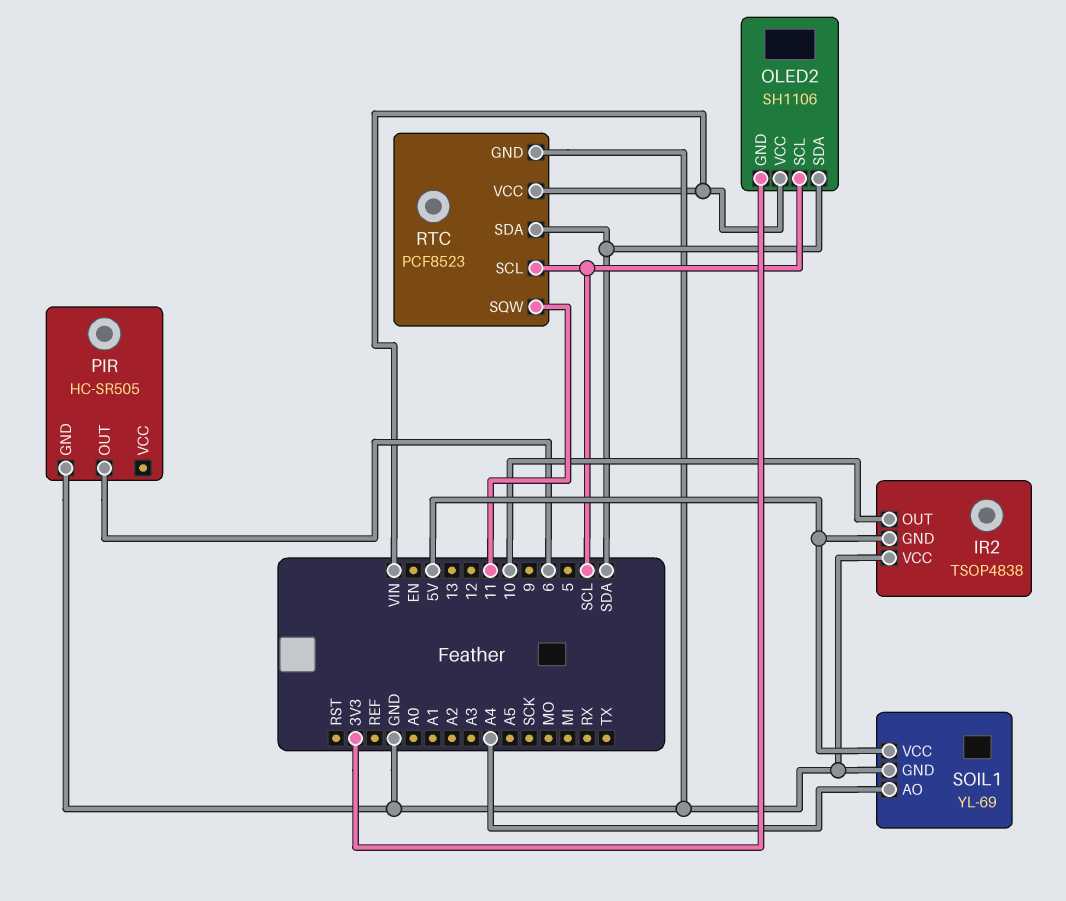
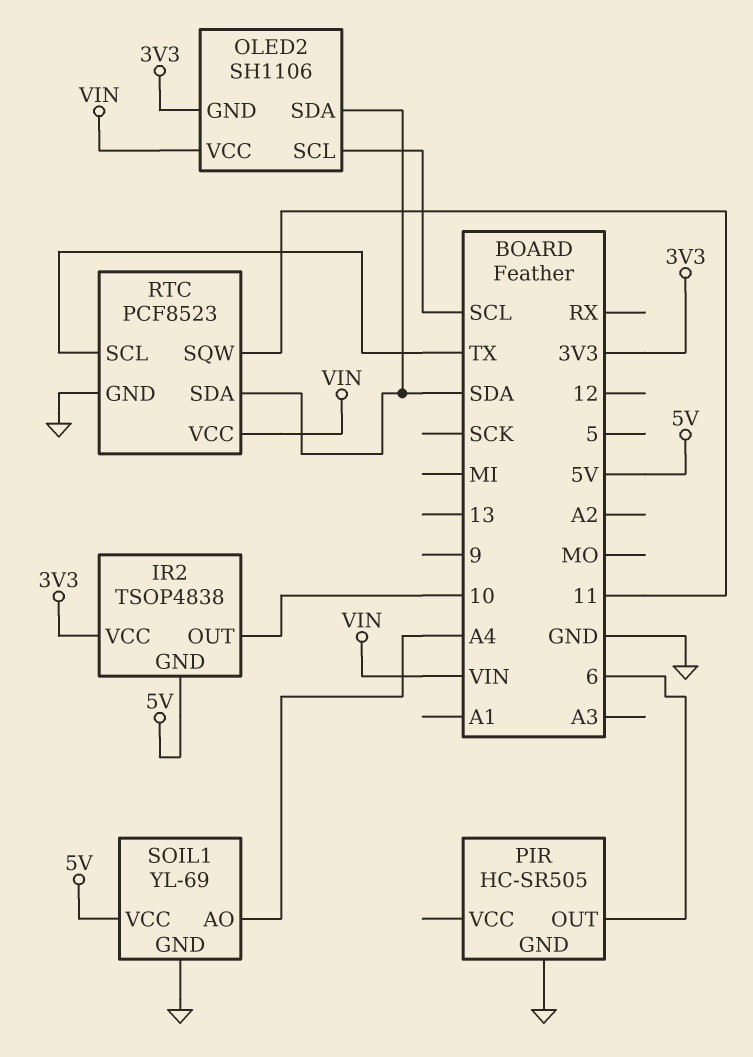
IR2 pin VCC: GND -> 3V3
RTC pin SCL: SCL -> TX

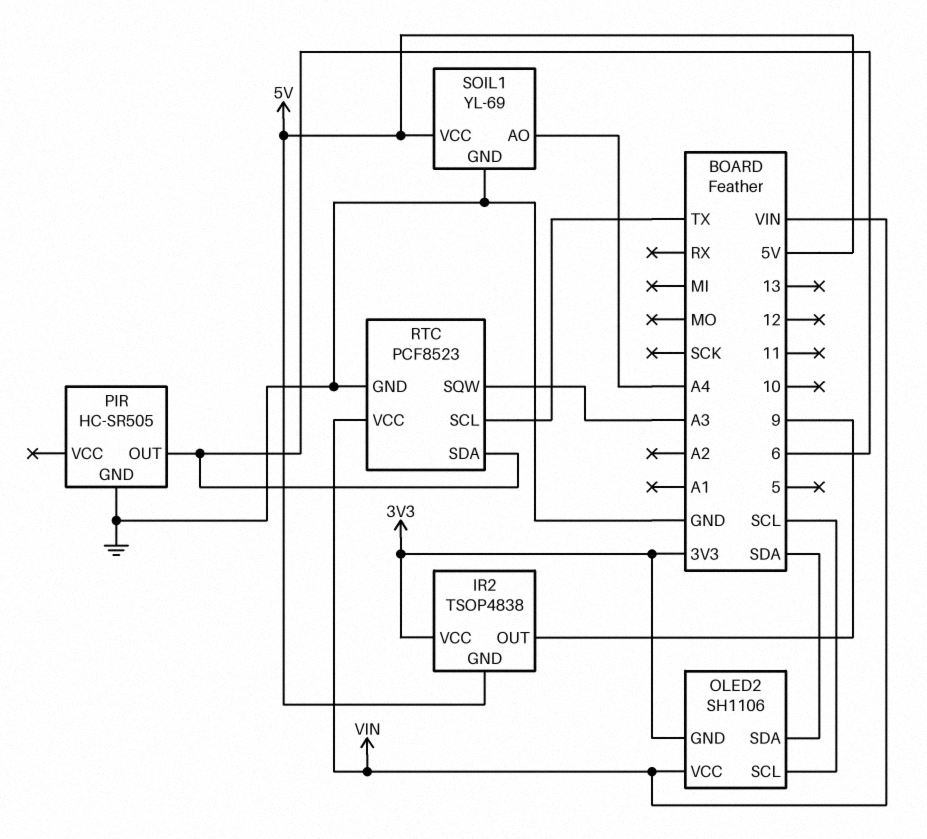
IR2 pin OUT: 10 -> 9
RTC pin SDA: SDA -> 6
RTC pin SQW: 11 -> A3

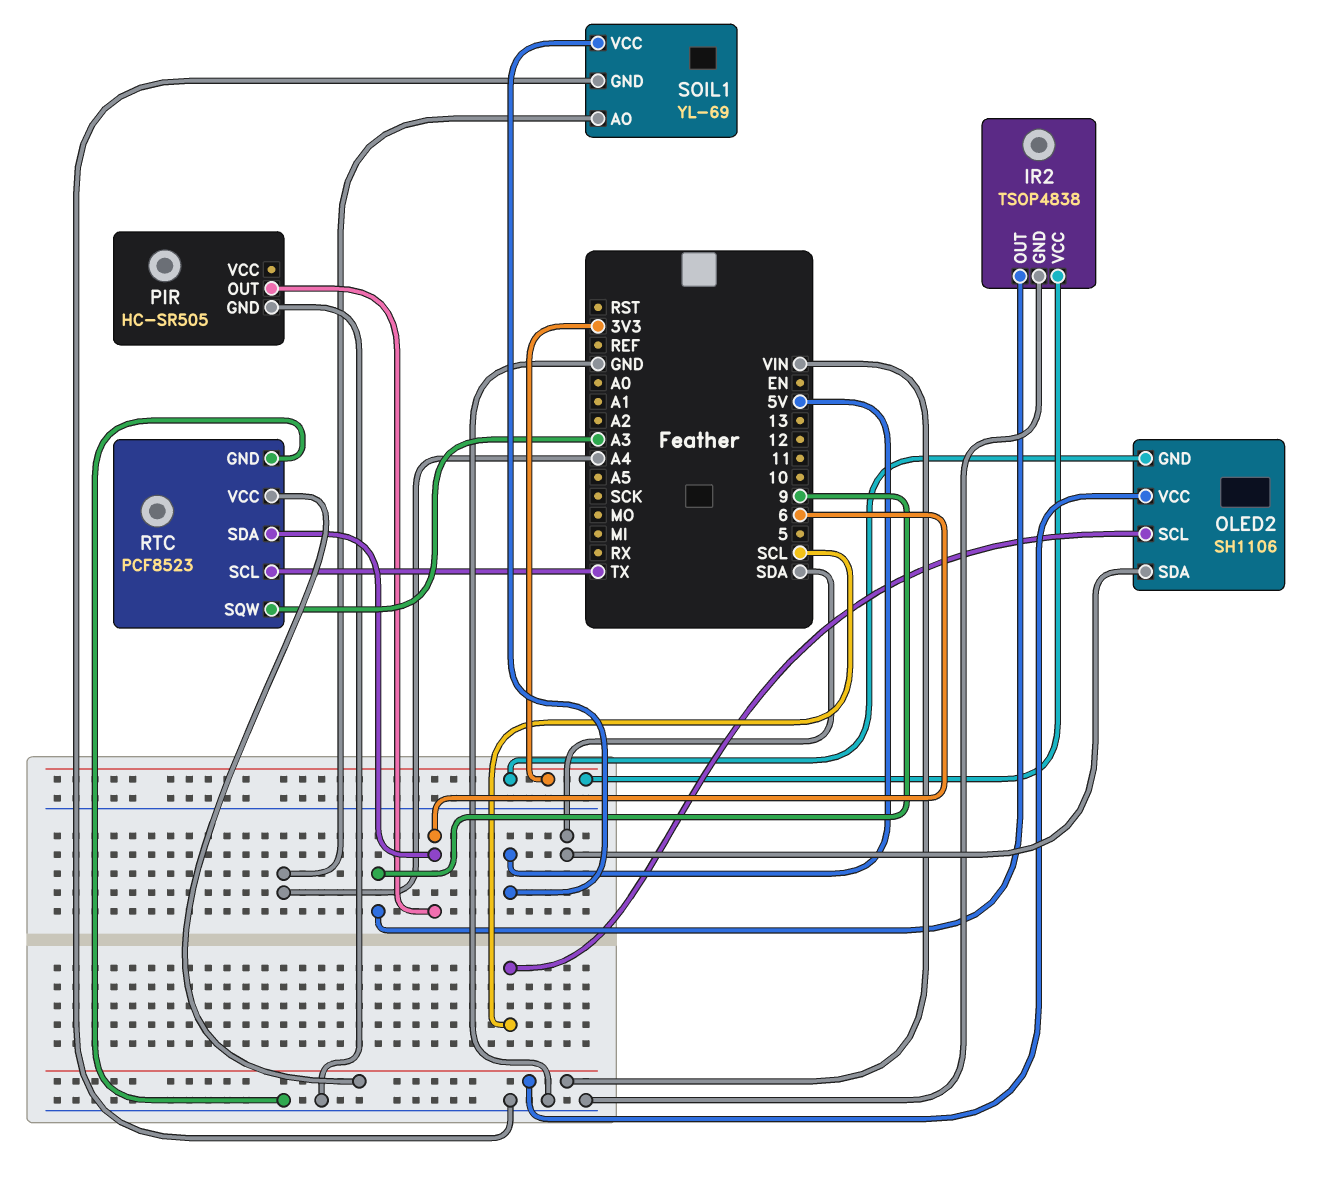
IR2 pin GND: 5V -> GND

